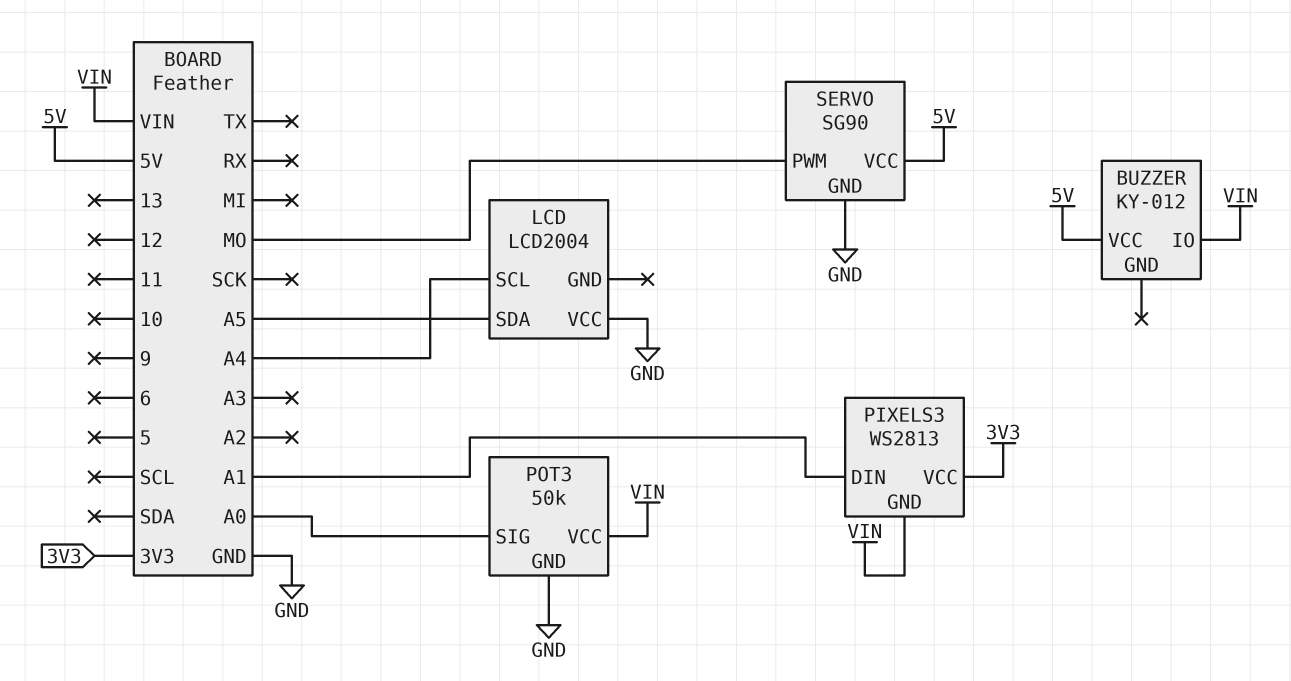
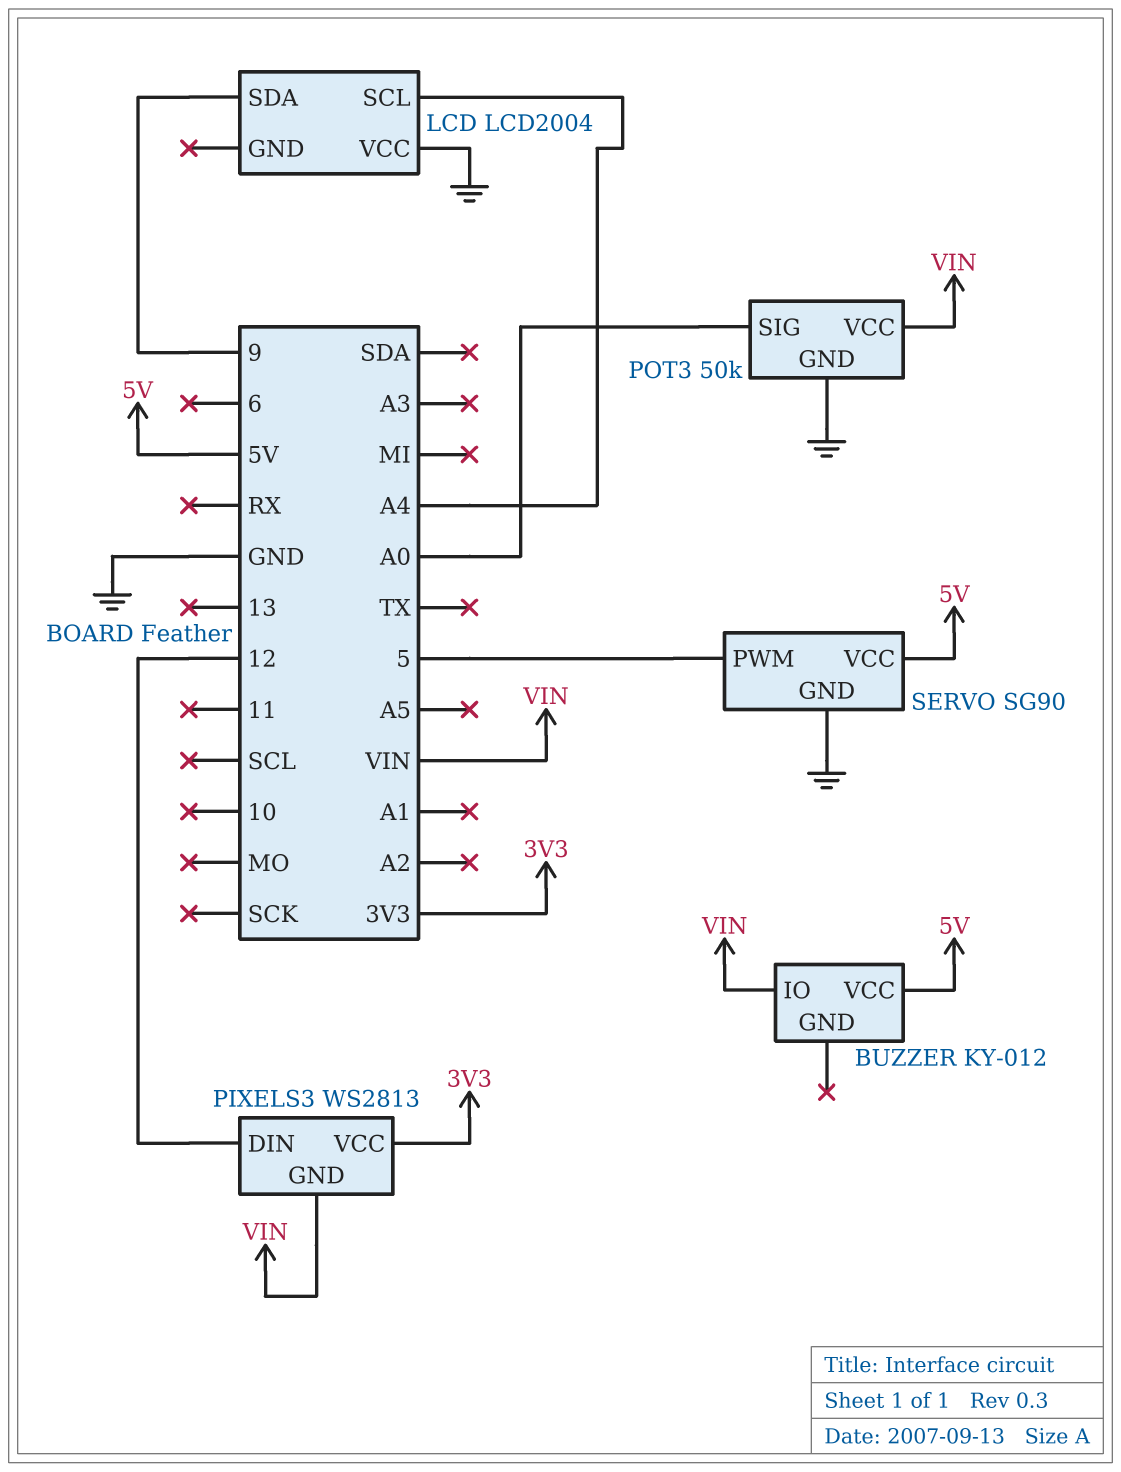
LCD pin SDA: A5 -> 9
PIXELS3 pin DIN: A1 -> 12
SERVO pin PWM: MO -> 5

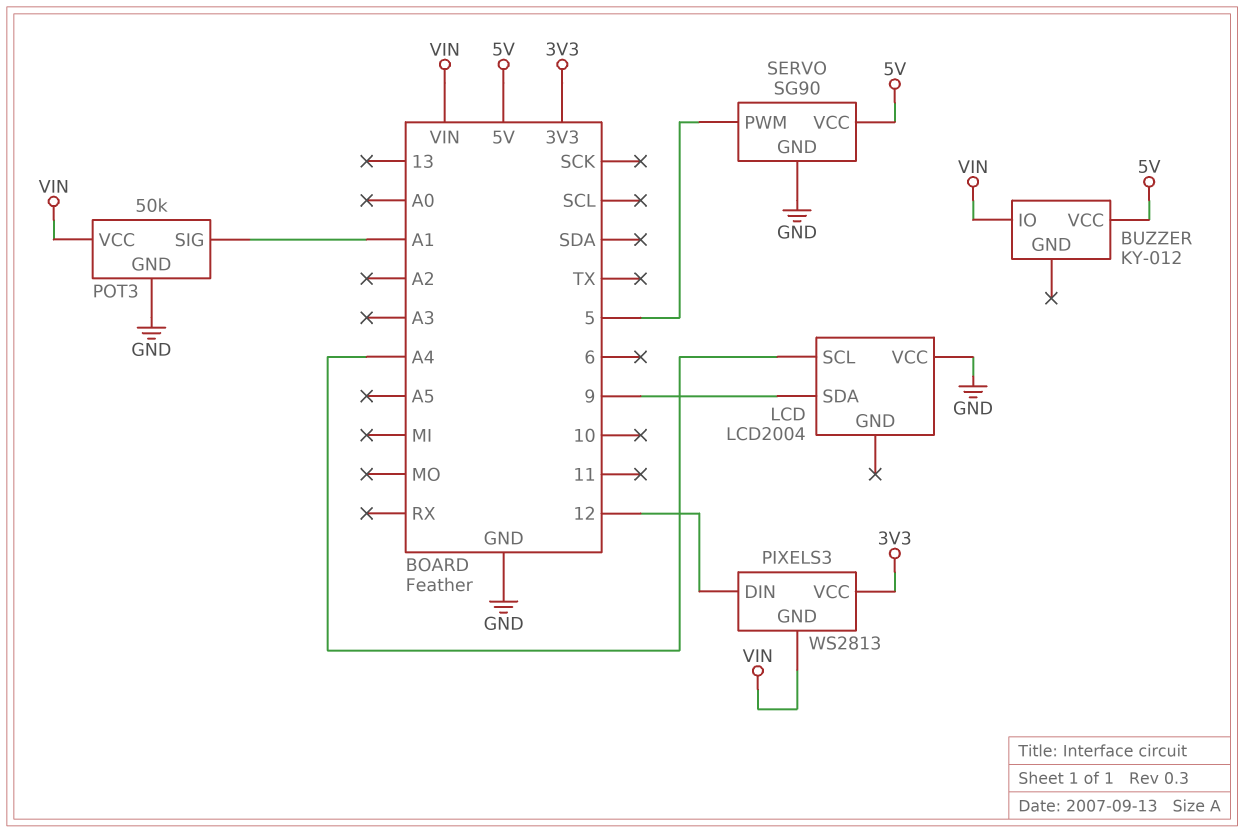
POT3 pin SIG: A0 -> A1

